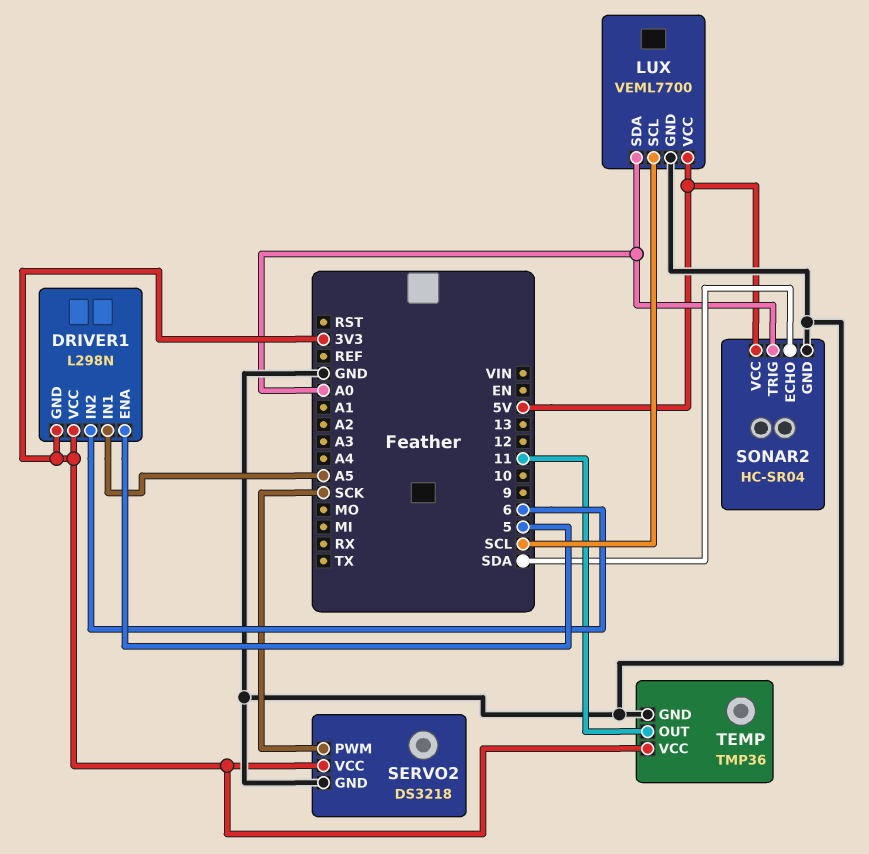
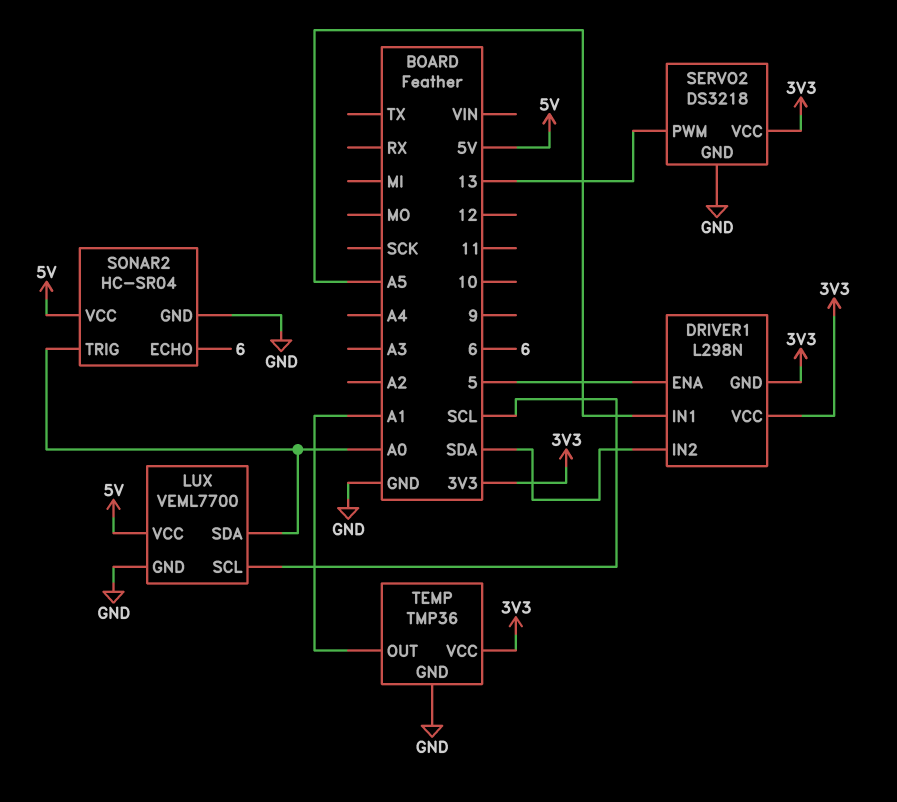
DRIVER1 pin IN2: 6 -> SDA
SERVO2 pin PWM: SCK -> 13
SONAR2 pin ECHO: SDA -> 6
TEMP pin OUT: 11 -> A1

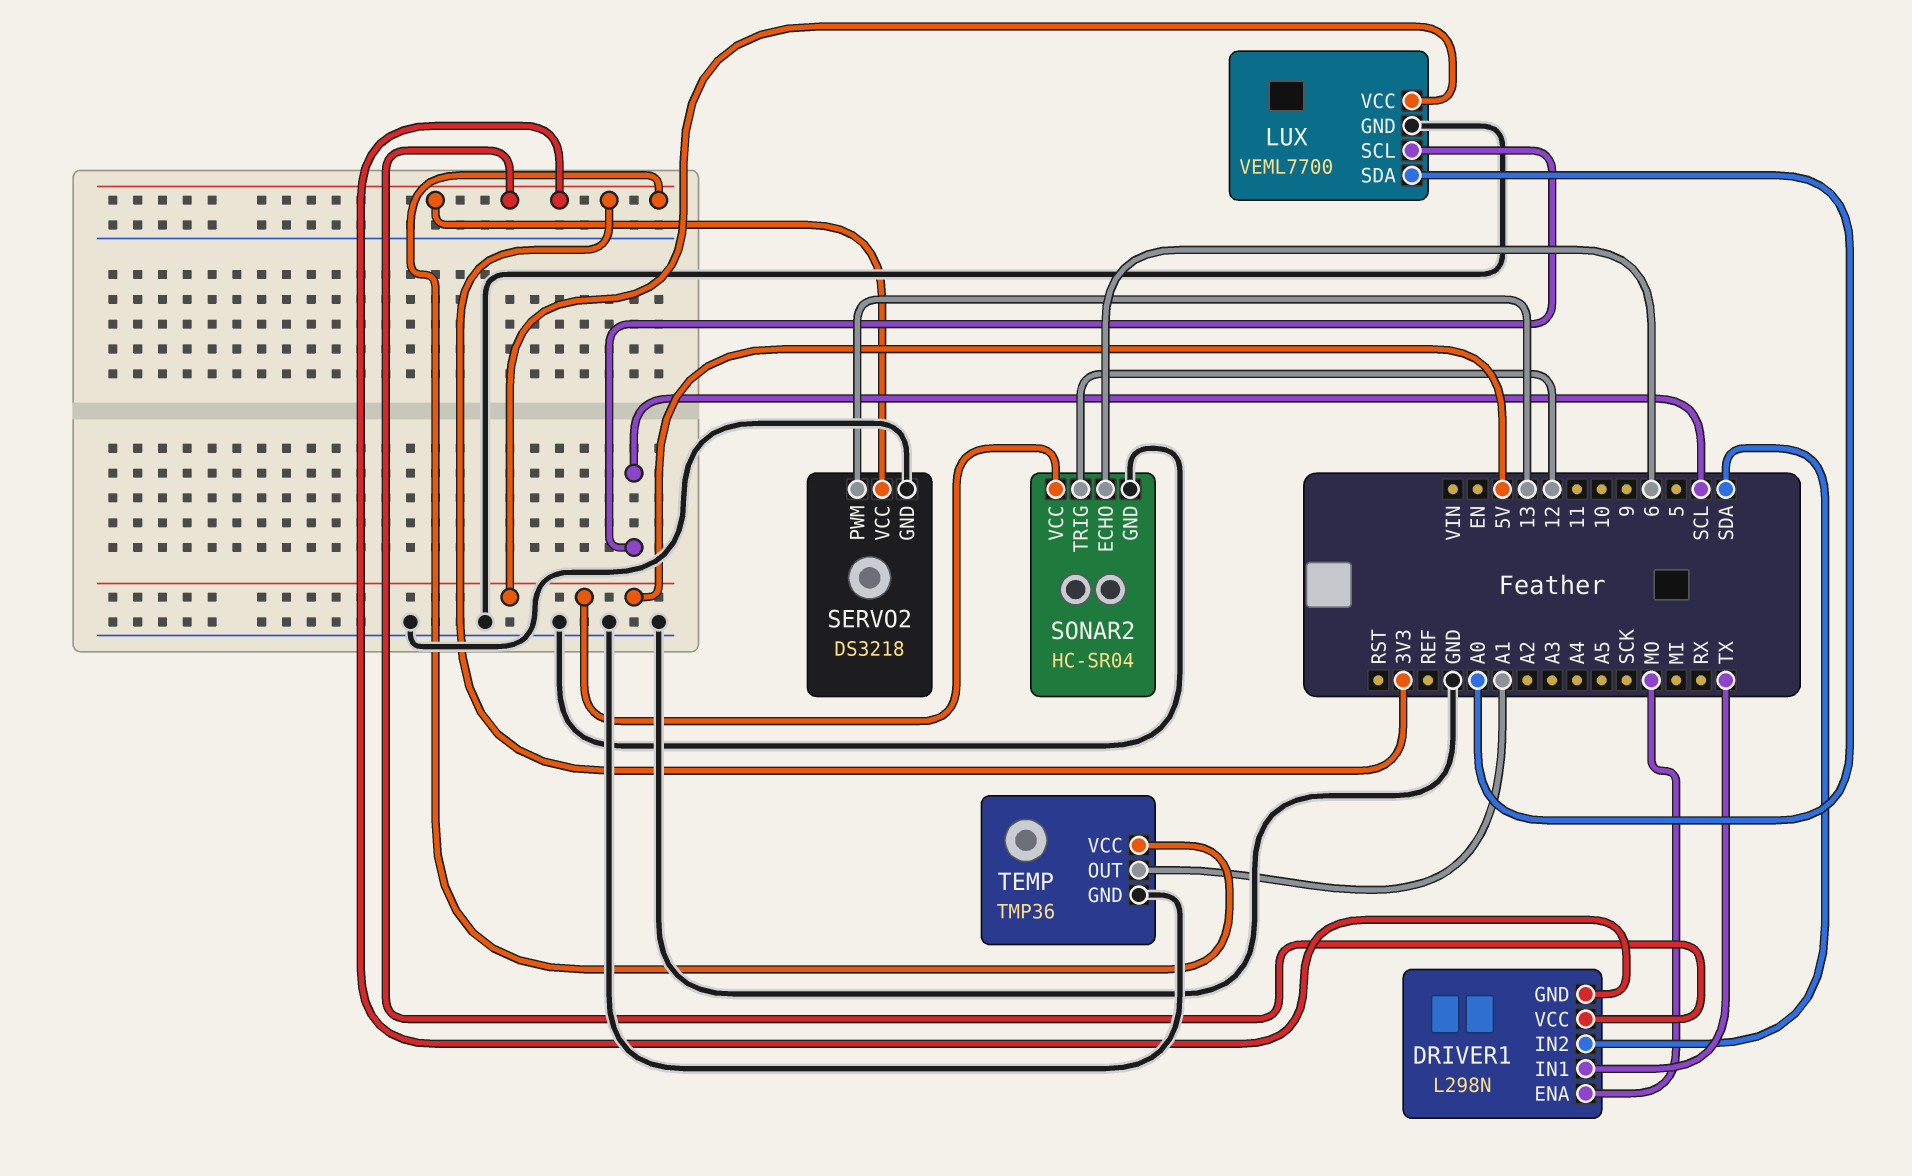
DRIVER1 pin ENA: 5 -> MO
DRIVER1 pin IN1: A5 -> TX
SONAR2 pin TRIG: A0 -> 12

